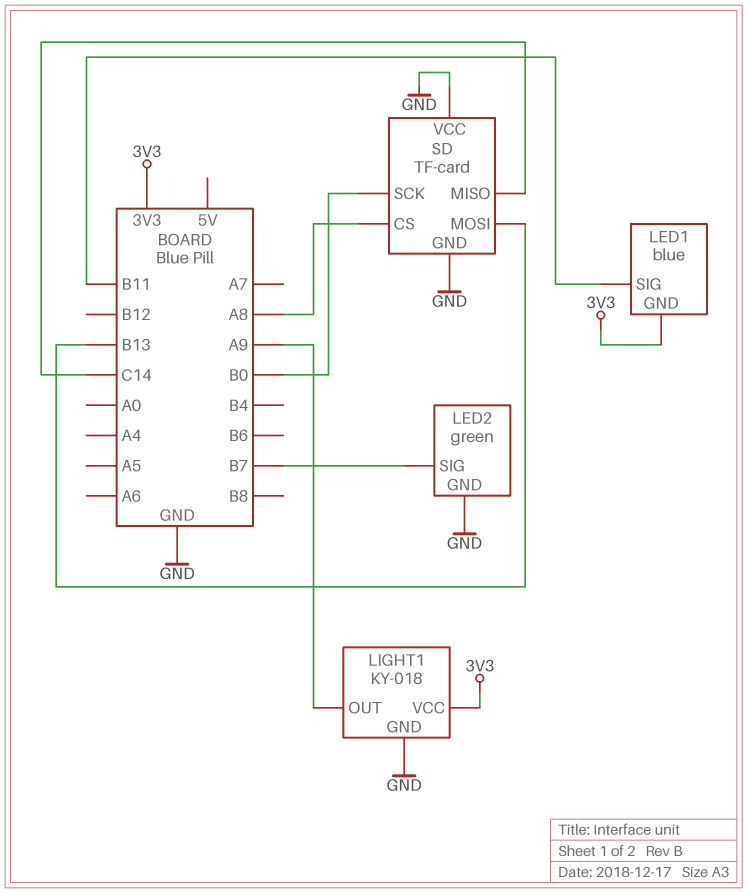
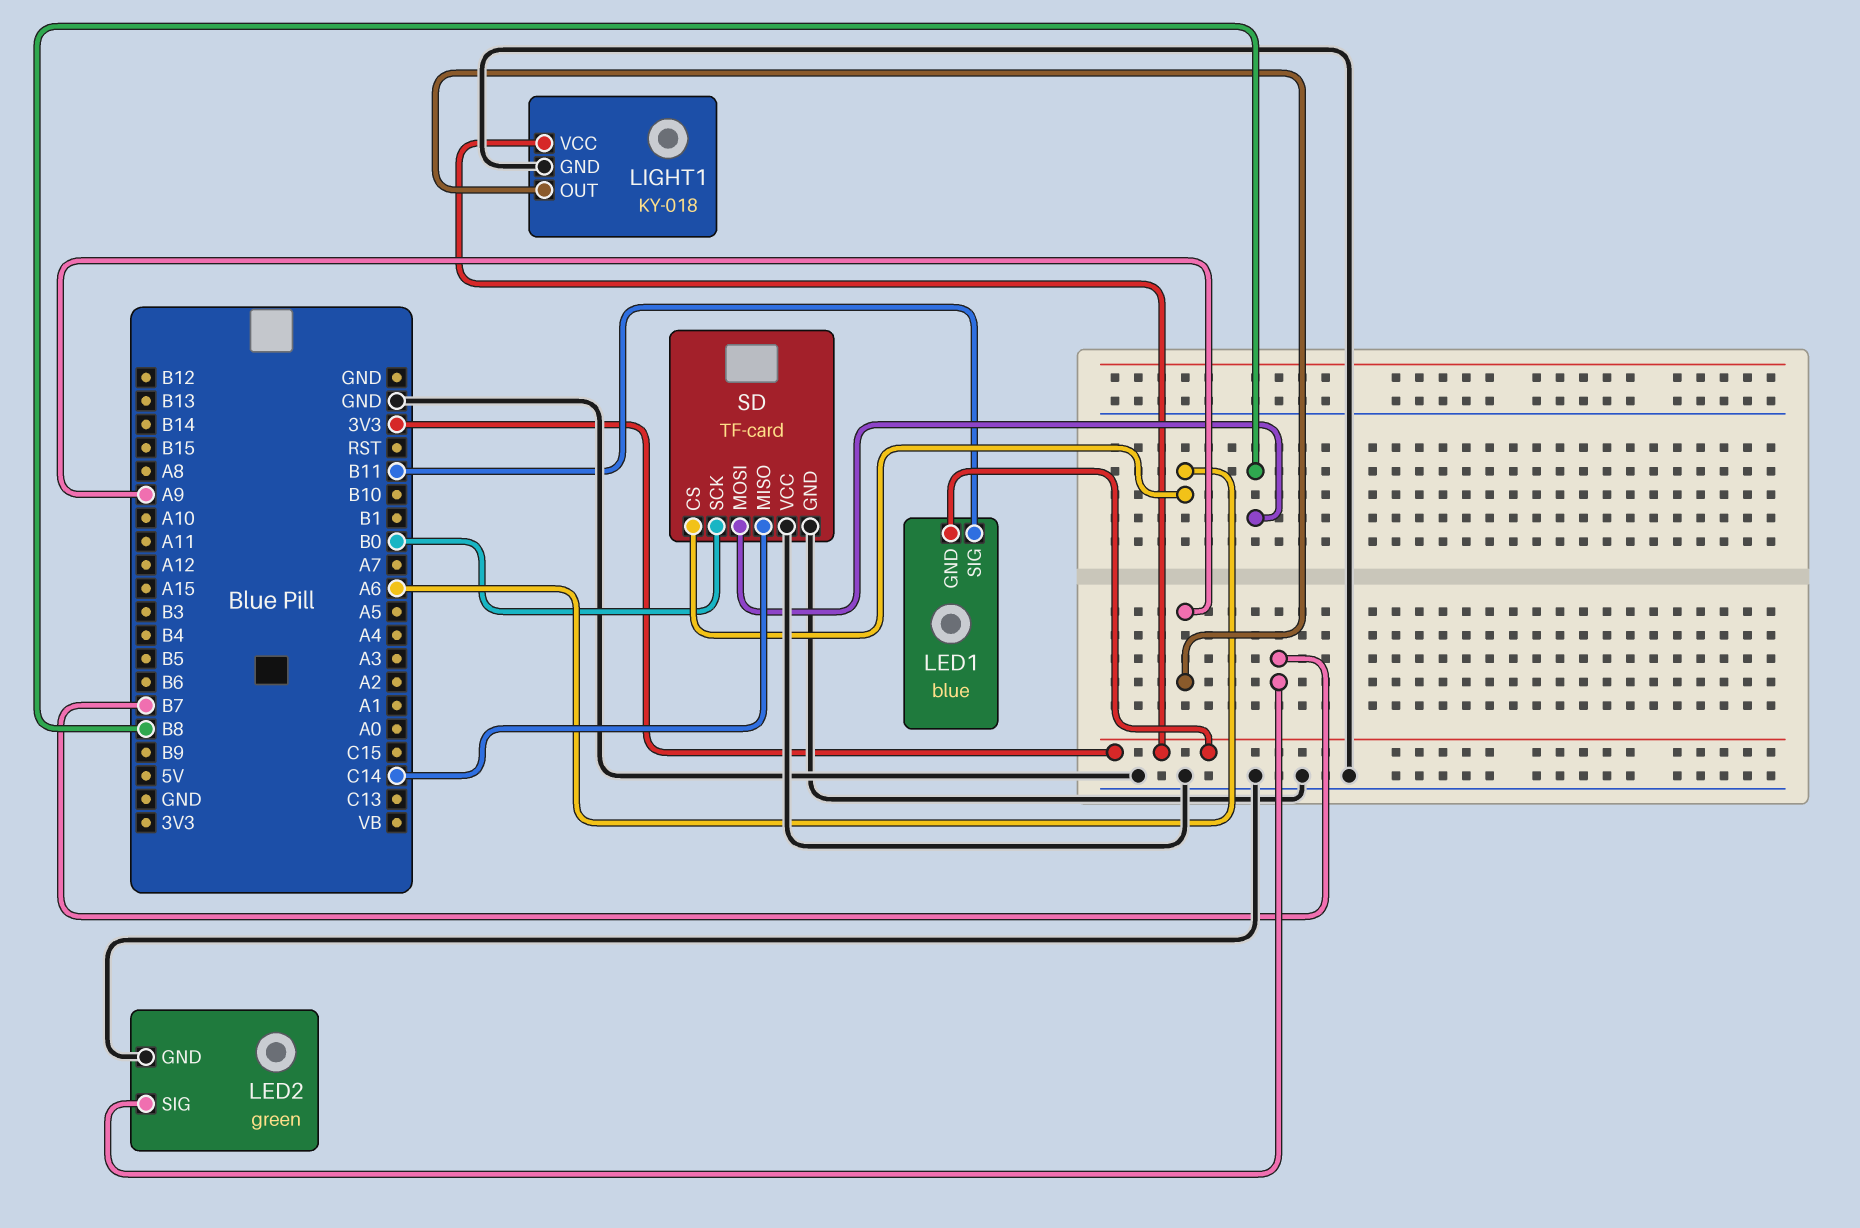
SD pin CS: A8 -> A6
SD pin MOSI: B13 -> B8

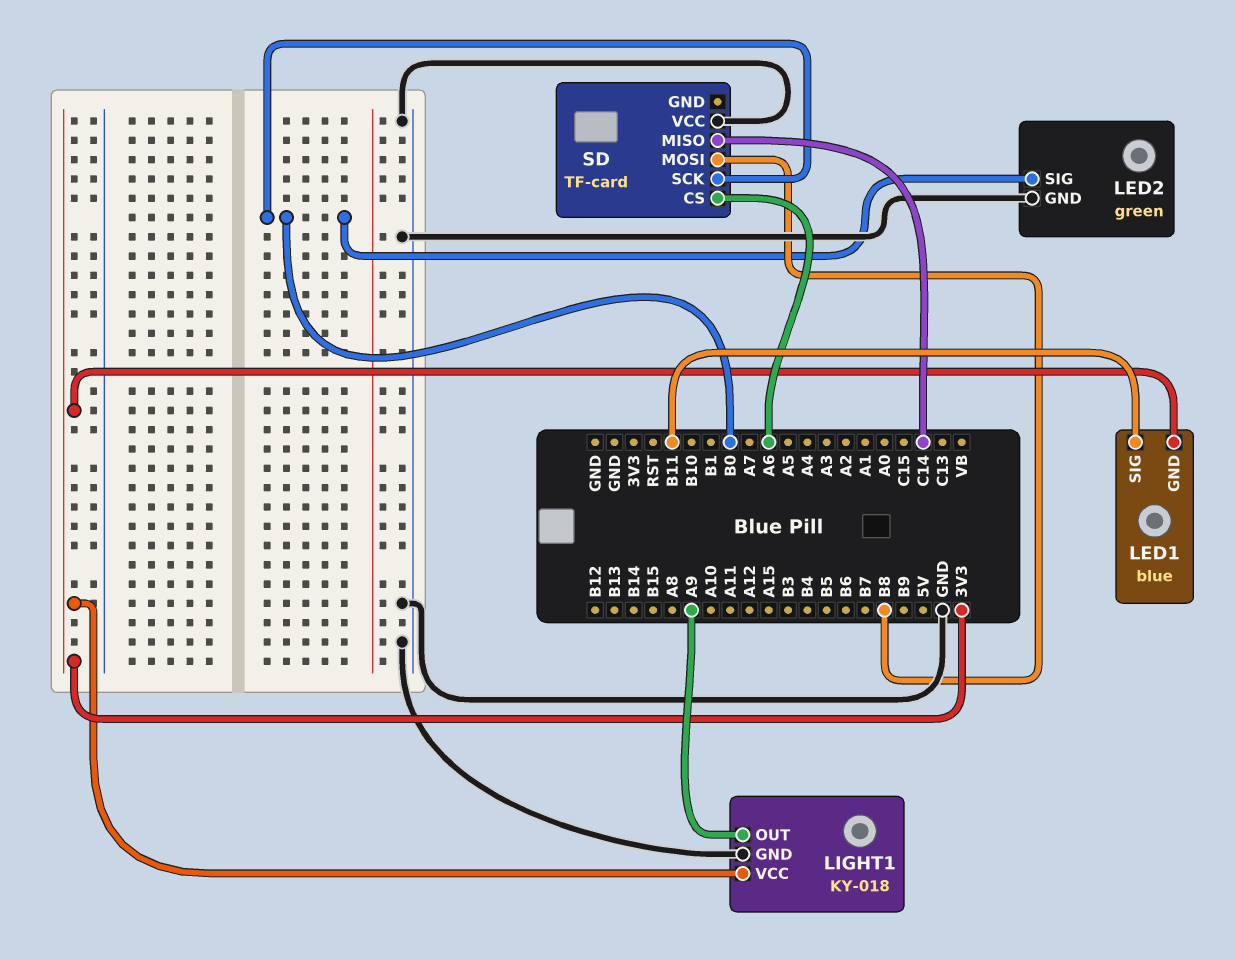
LED2 pin SIG: B7 -> B0
SD pin GND: GND -> none

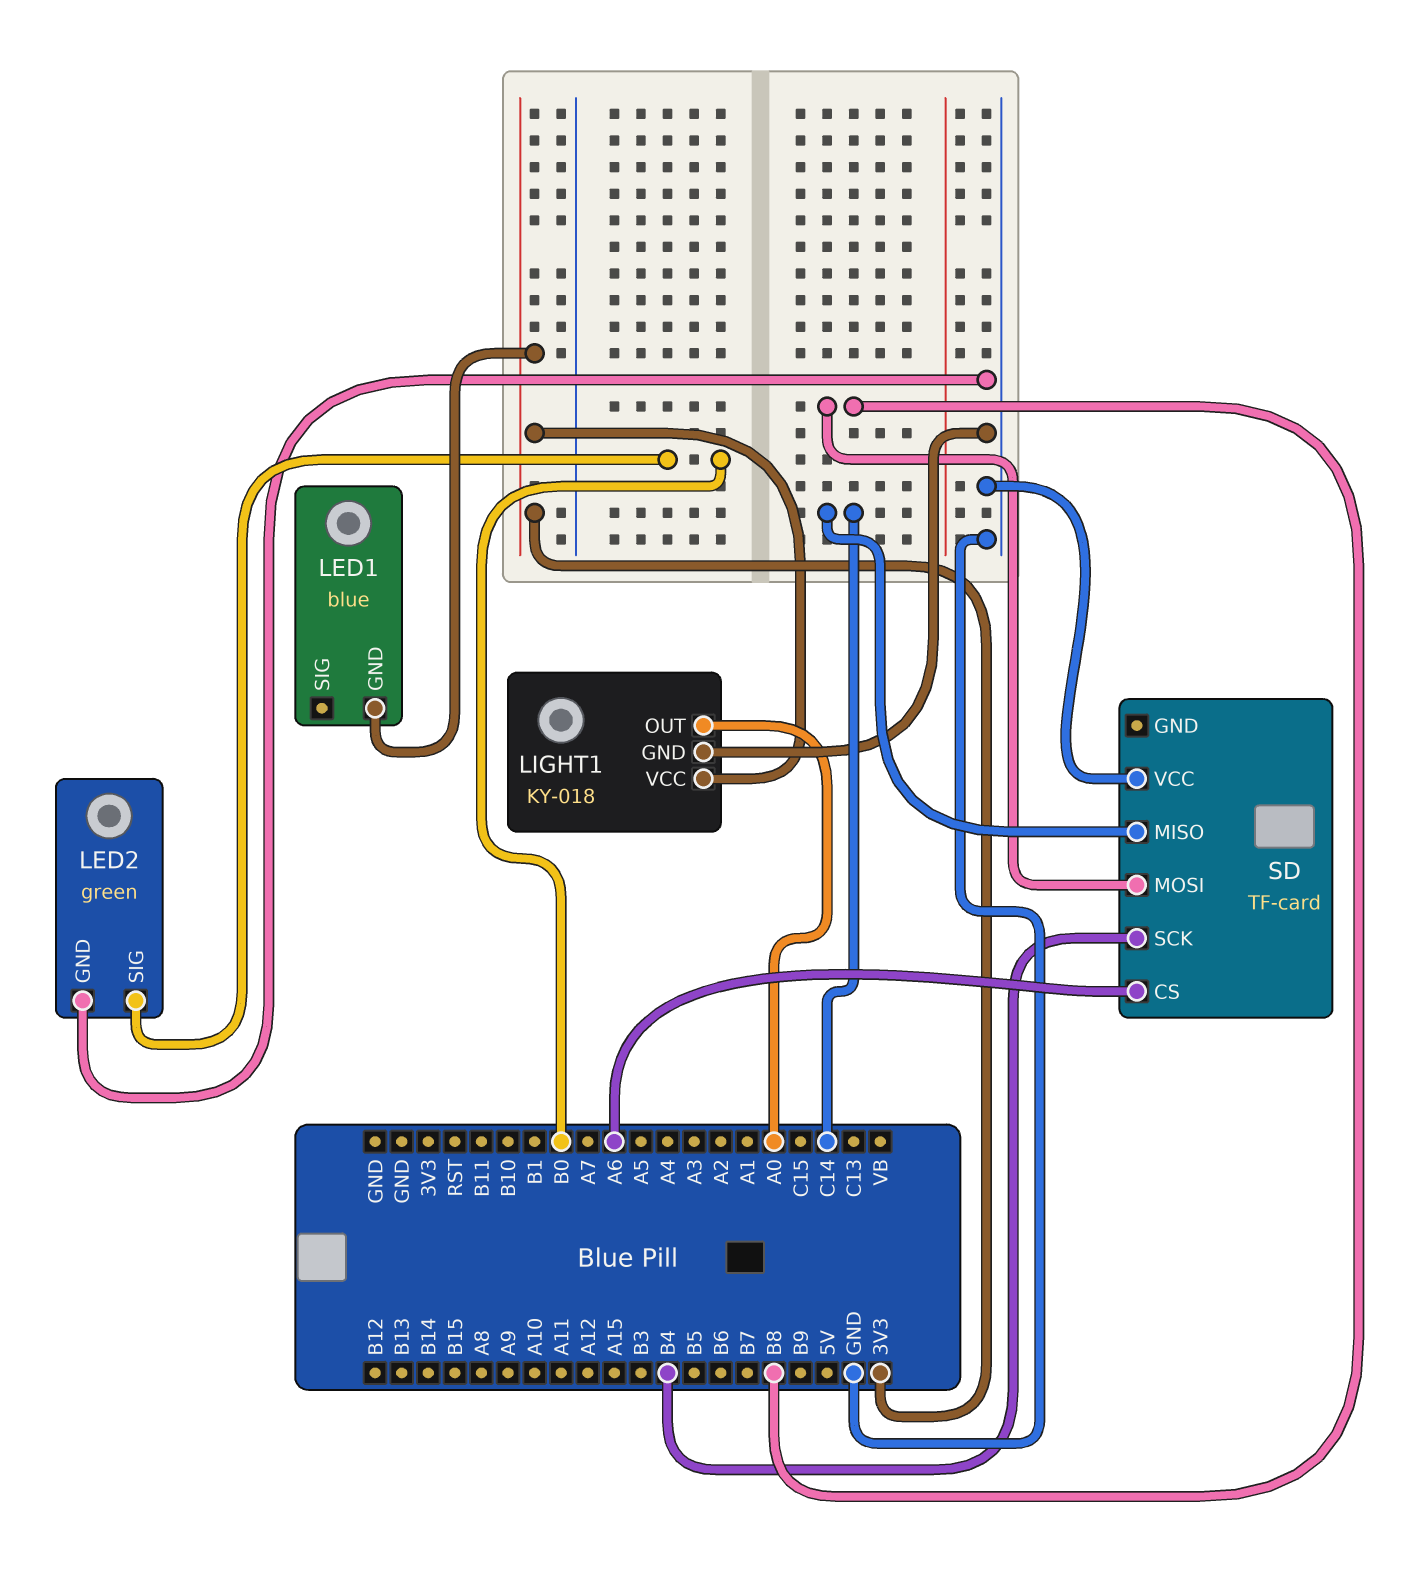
LED1 pin SIG: B11 -> none
LIGHT1 pin OUT: A9 -> A0
SD pin SCK: B0 -> B4

